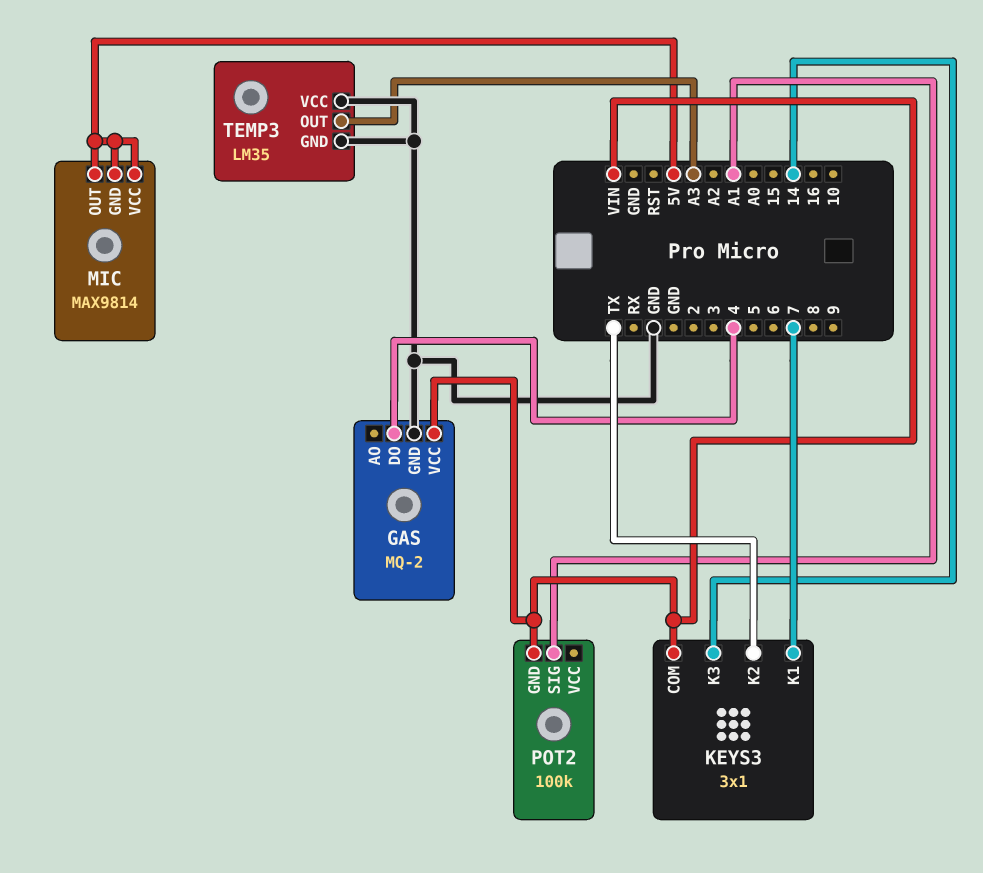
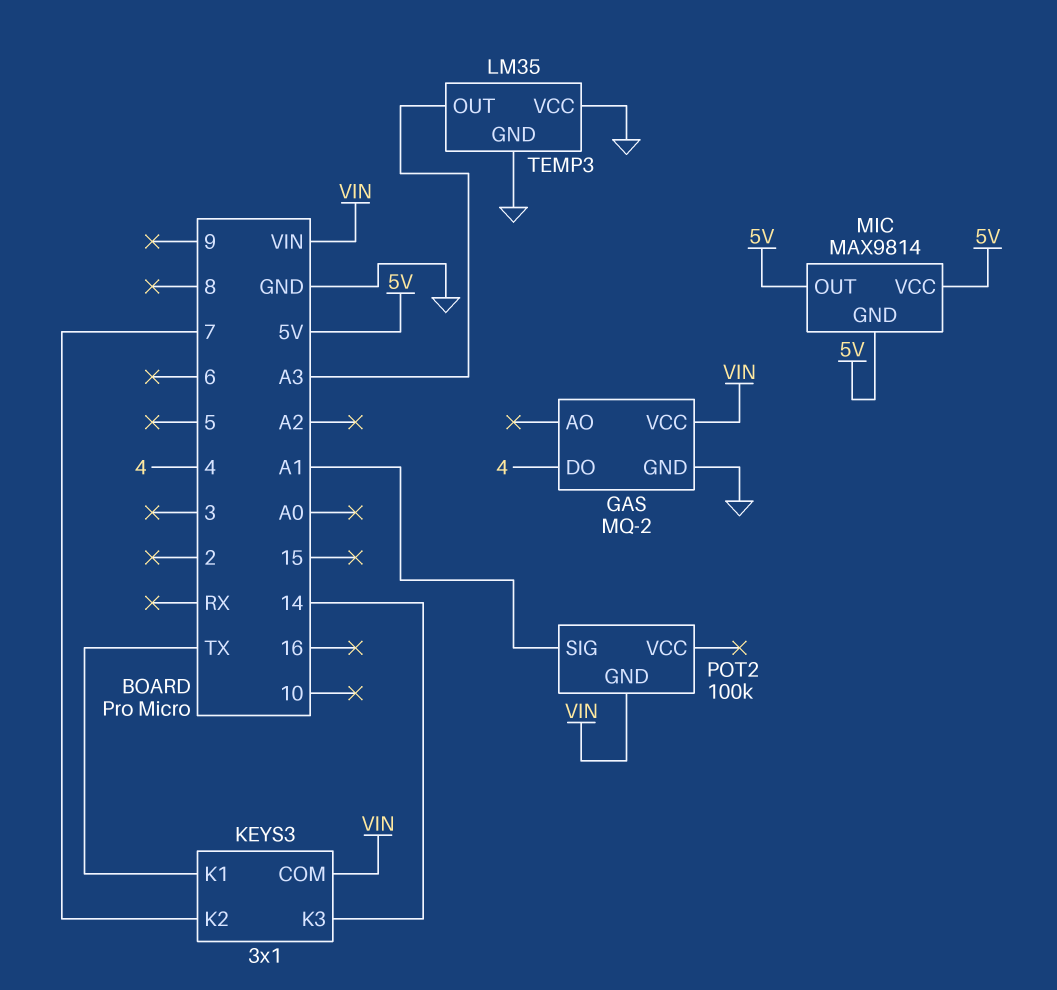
KEYS3 pin K1: 7 -> TX
KEYS3 pin K2: TX -> 7

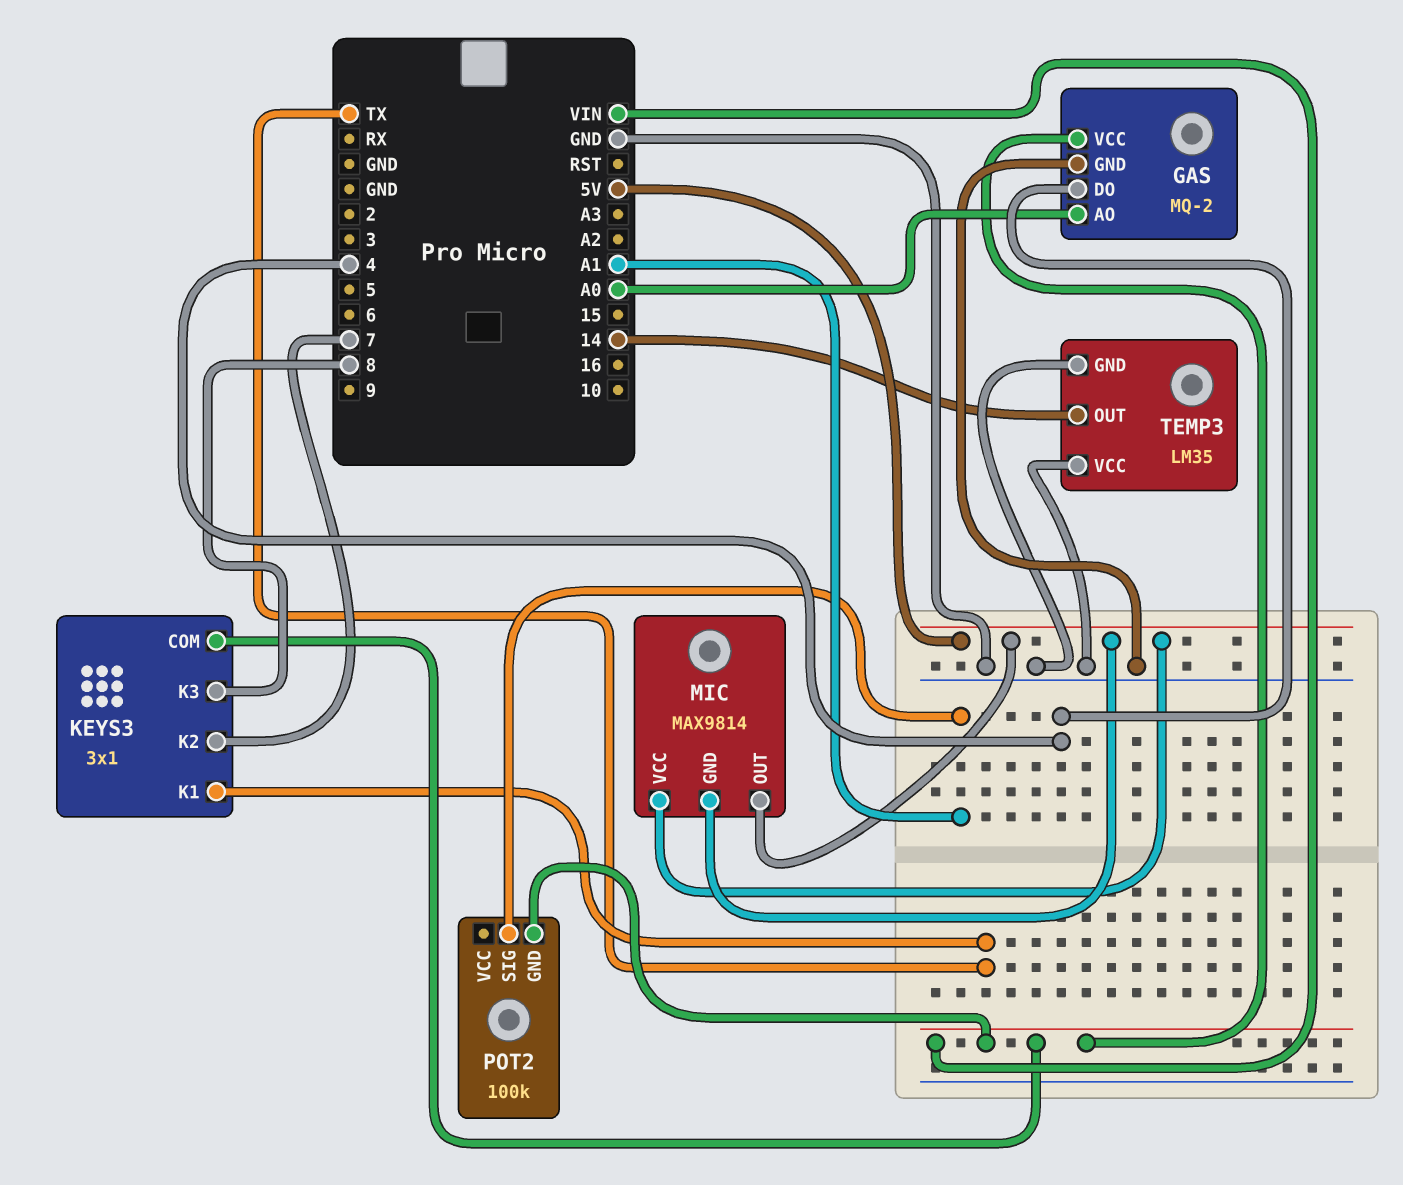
GAS pin AO: none -> A0
KEYS3 pin K3: 14 -> 8
TEMP3 pin OUT: A3 -> 14

